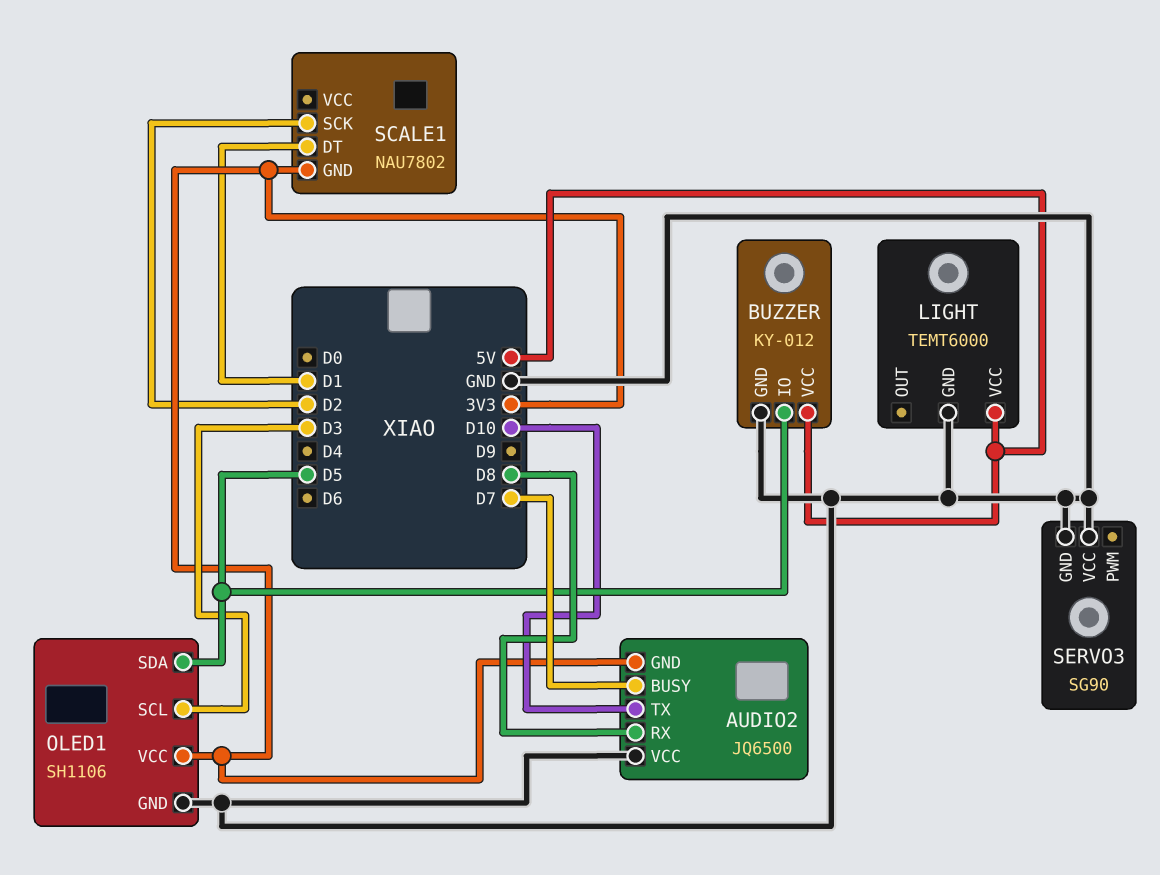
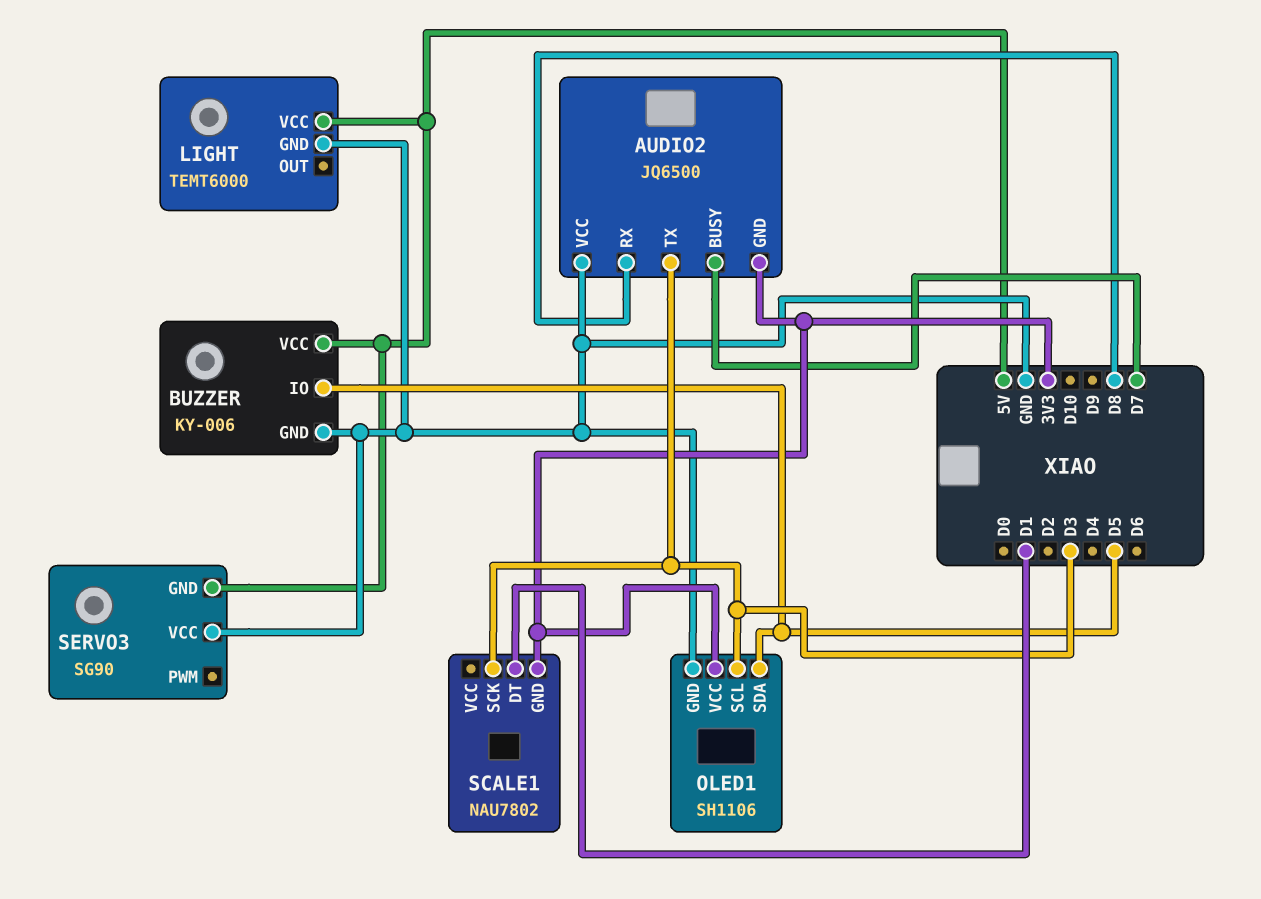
AUDIO2 pin TX: D10 -> D3
BUZZER: KY-012 -> KY-006
SCALE1 pin SCK: D2 -> D3
SERVO3 pin GND: GND -> 5V

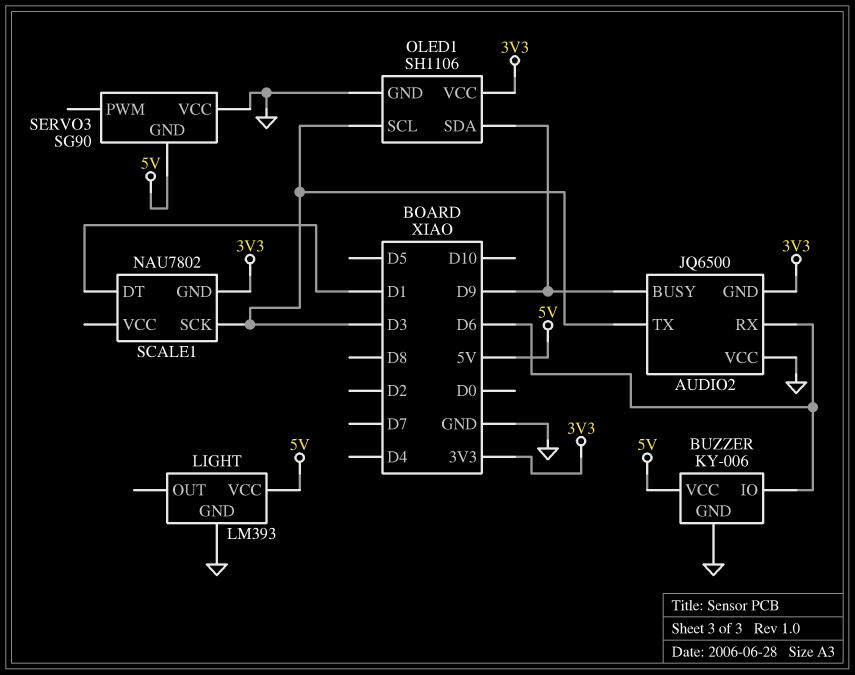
AUDIO2 pin BUSY: D7 -> D9
AUDIO2 pin RX: D8 -> D6
BUZZER pin IO: D5 -> D6
LIGHT: TEMT6000 -> LM393
OLED1 pin SDA: D5 -> D9

